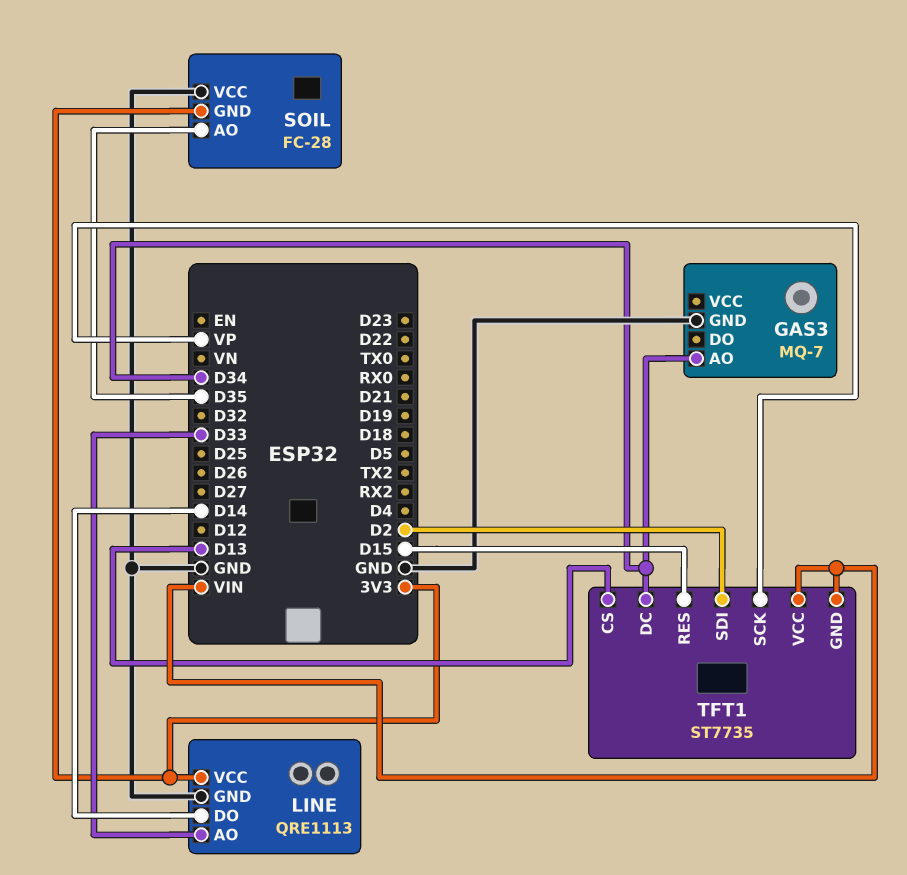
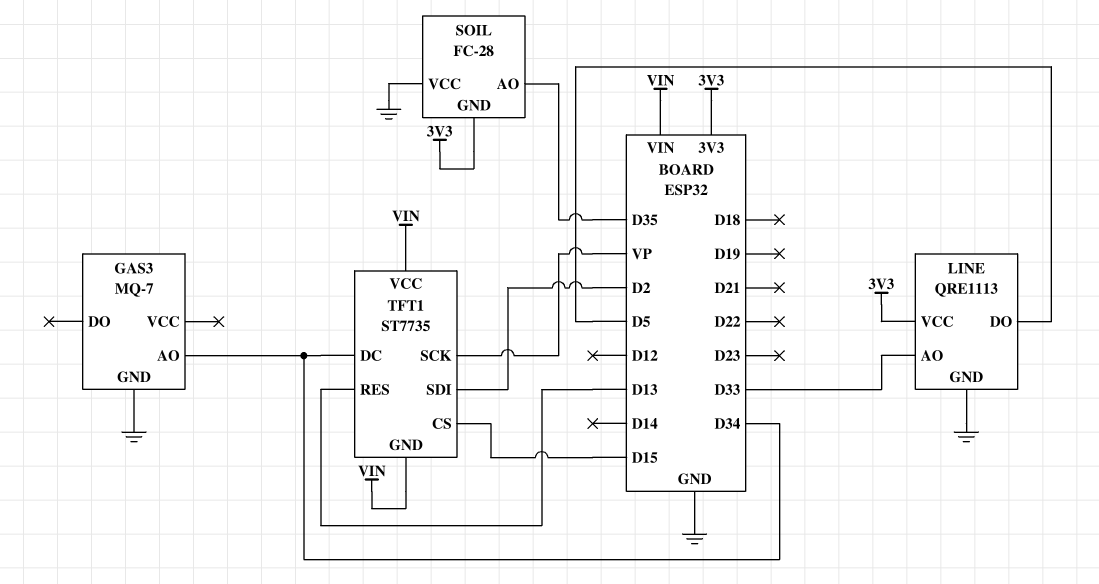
LINE pin DO: D14 -> D5
TFT1 pin CS: D13 -> D15
TFT1 pin RES: D15 -> D13

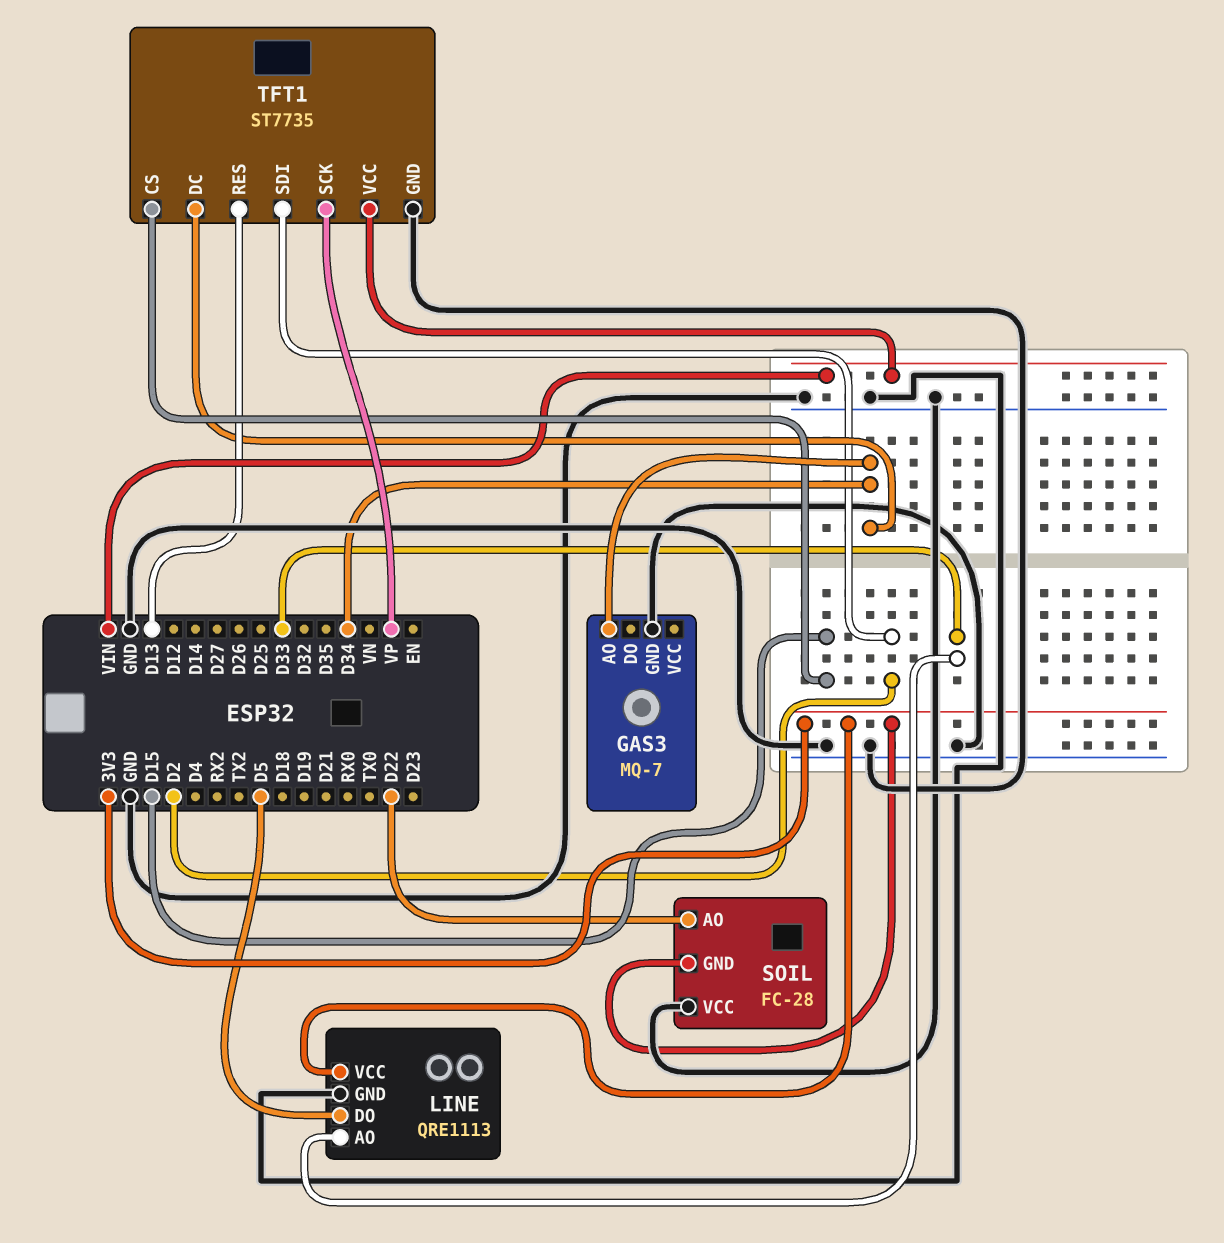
SOIL pin AO: D35 -> D22
TFT1 pin GND: VIN -> GND

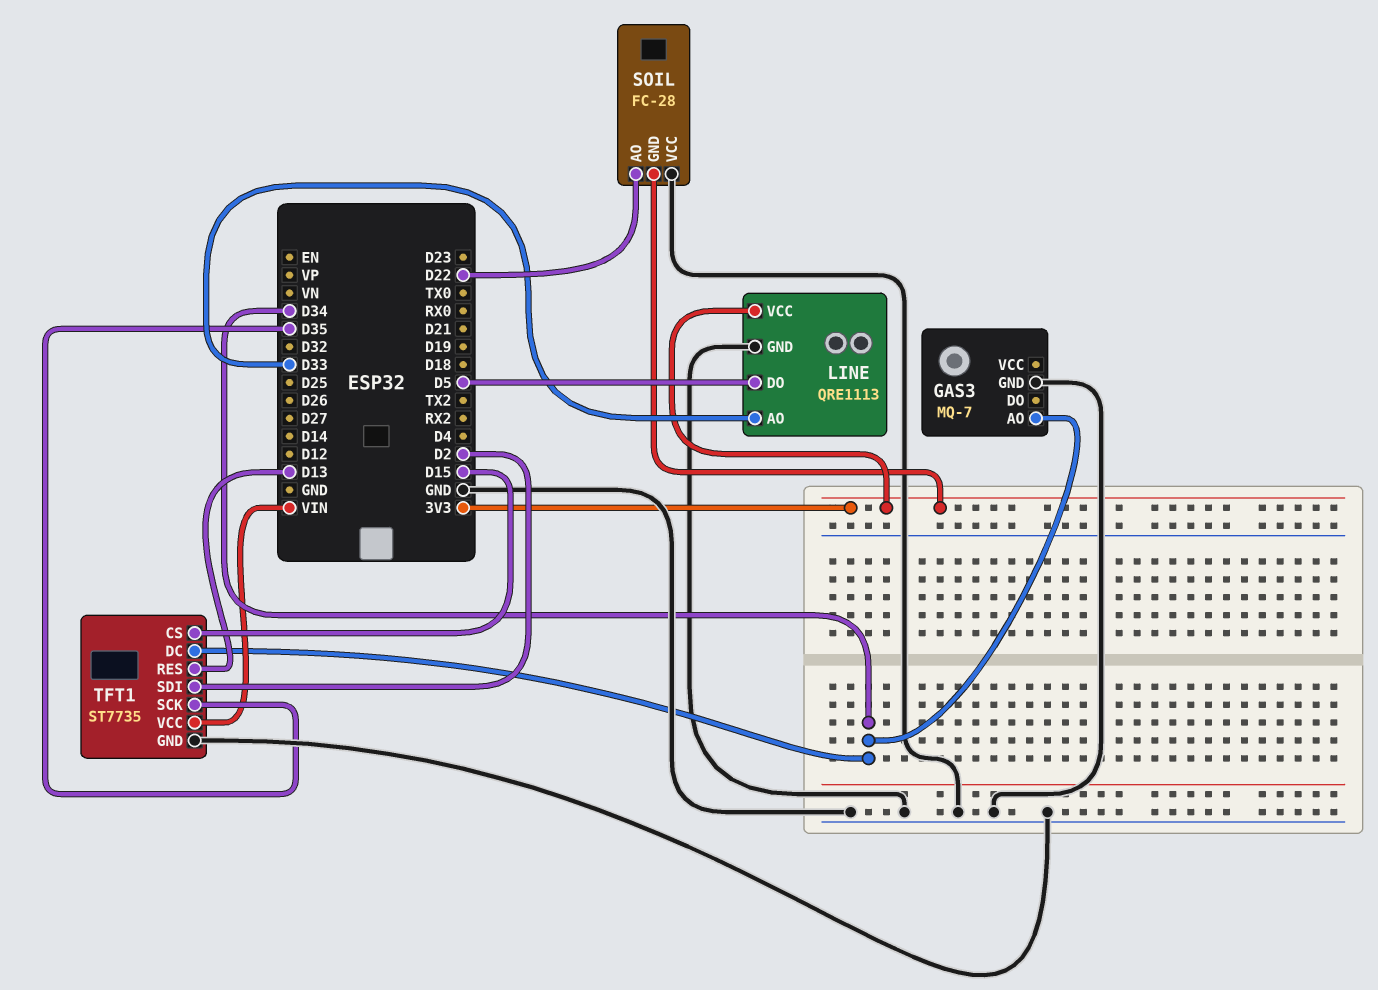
TFT1 pin SCK: VP -> D35

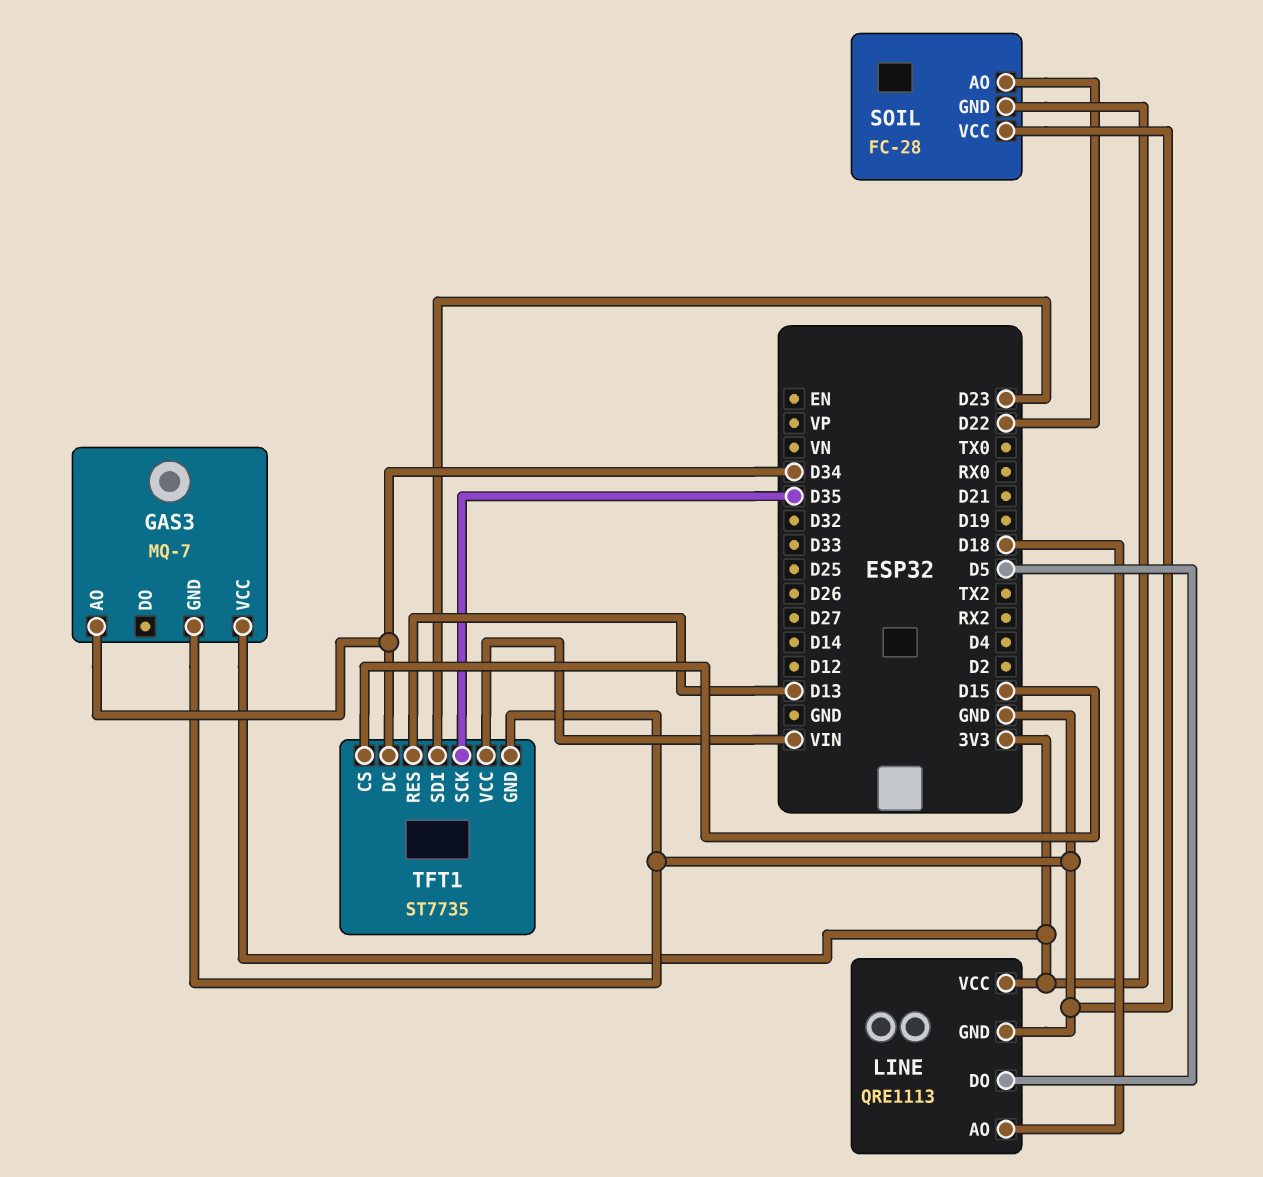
GAS3 pin VCC: none -> 3V3
LINE pin AO: D33 -> D18
TFT1 pin SDI: D2 -> D23

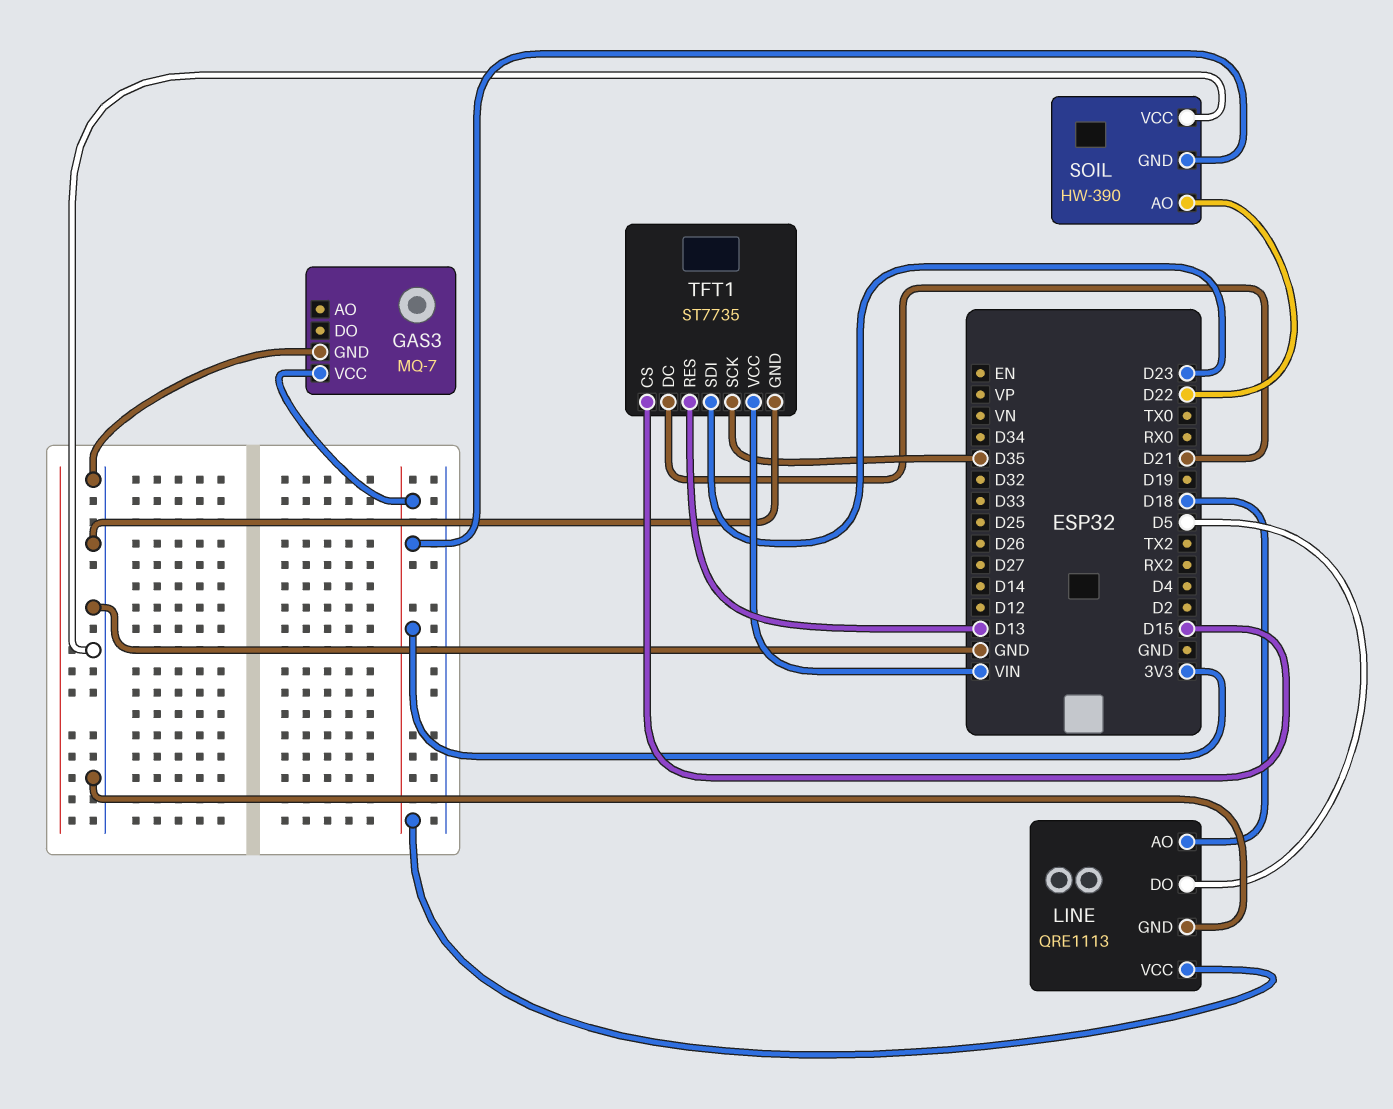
GAS3 pin AO: D34 -> none
SOIL: FC-28 -> HW-390
TFT1 pin DC: D34 -> D21

